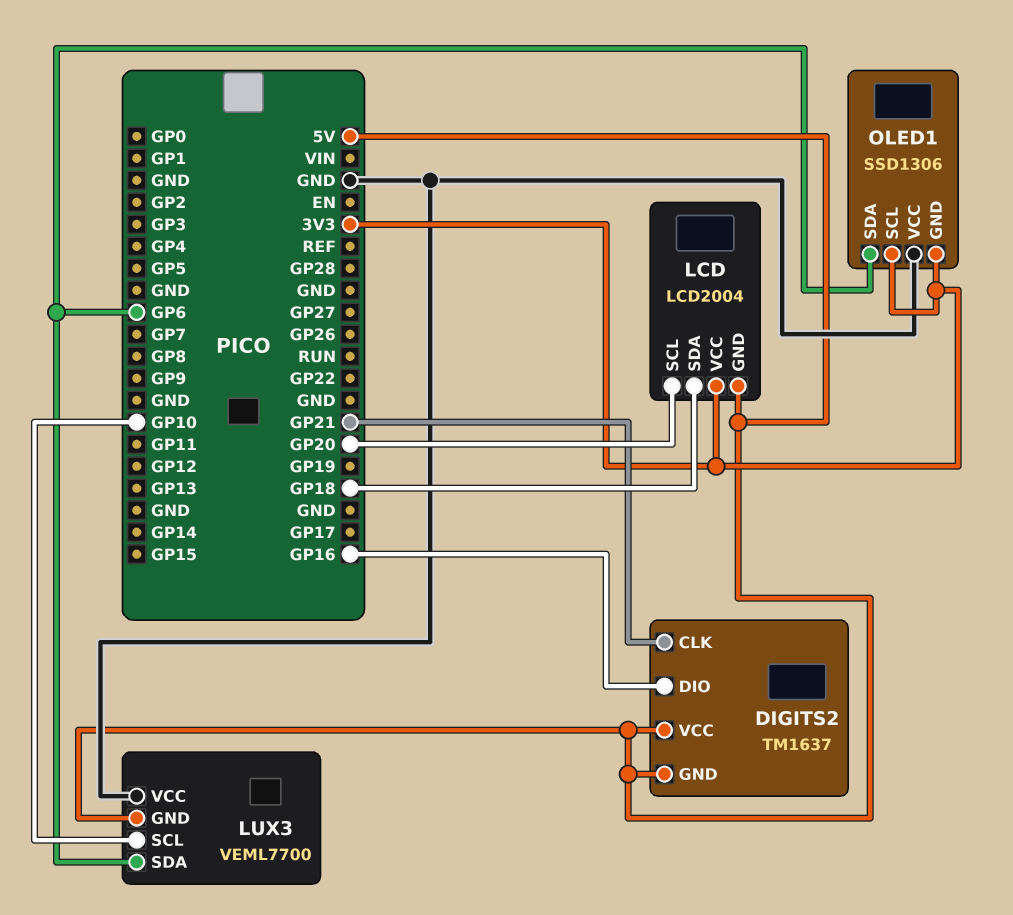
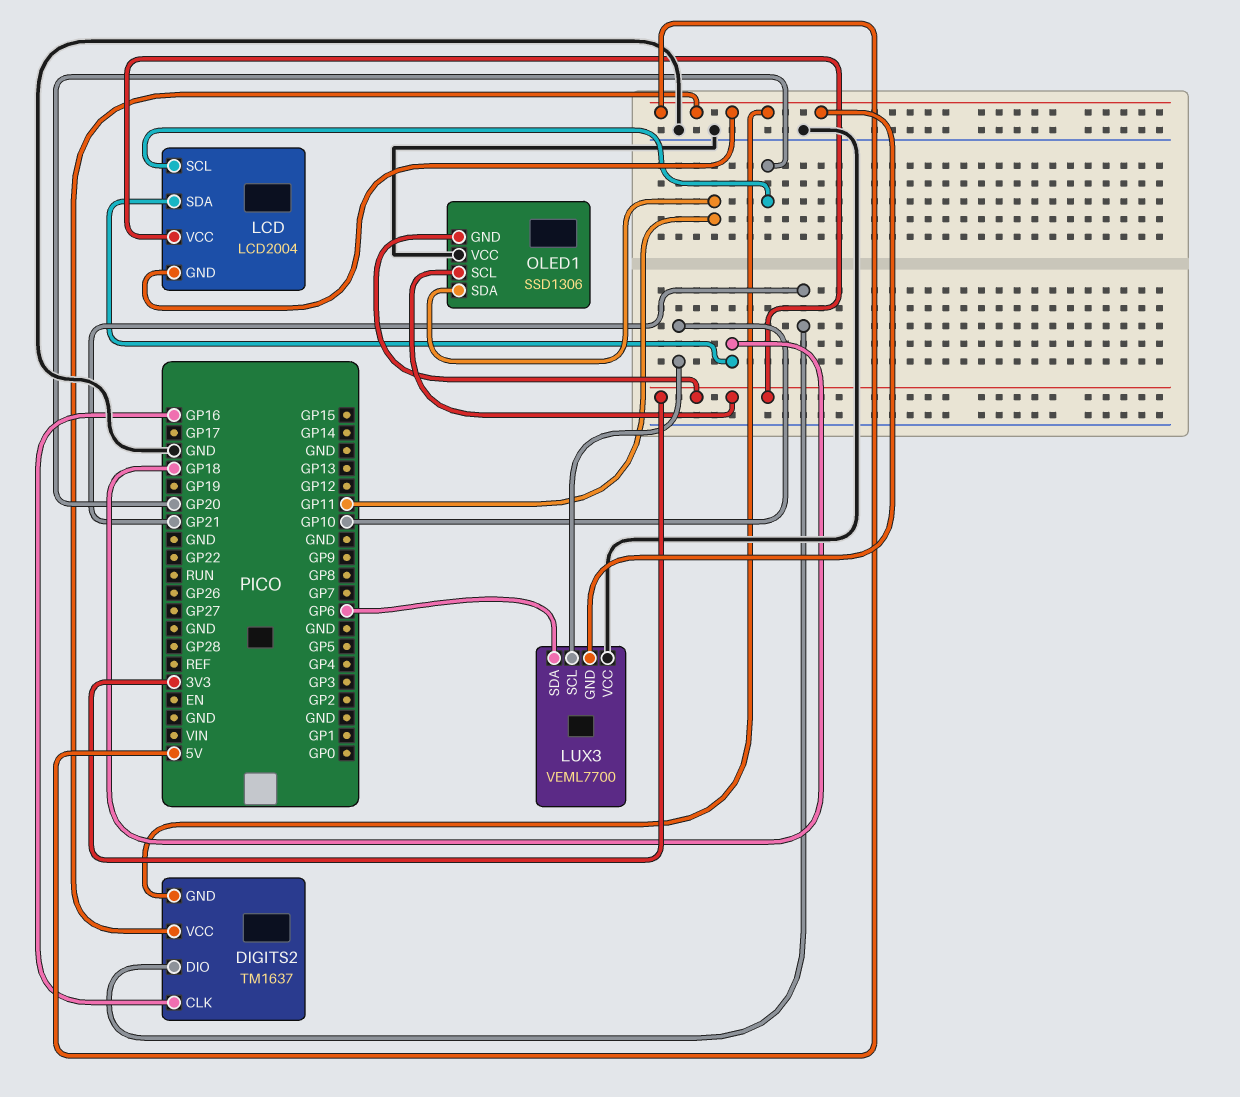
DIGITS2 pin CLK: GP21 -> GP16
DIGITS2 pin DIO: GP16 -> GP21
OLED1 pin SDA: GP6 -> GP11

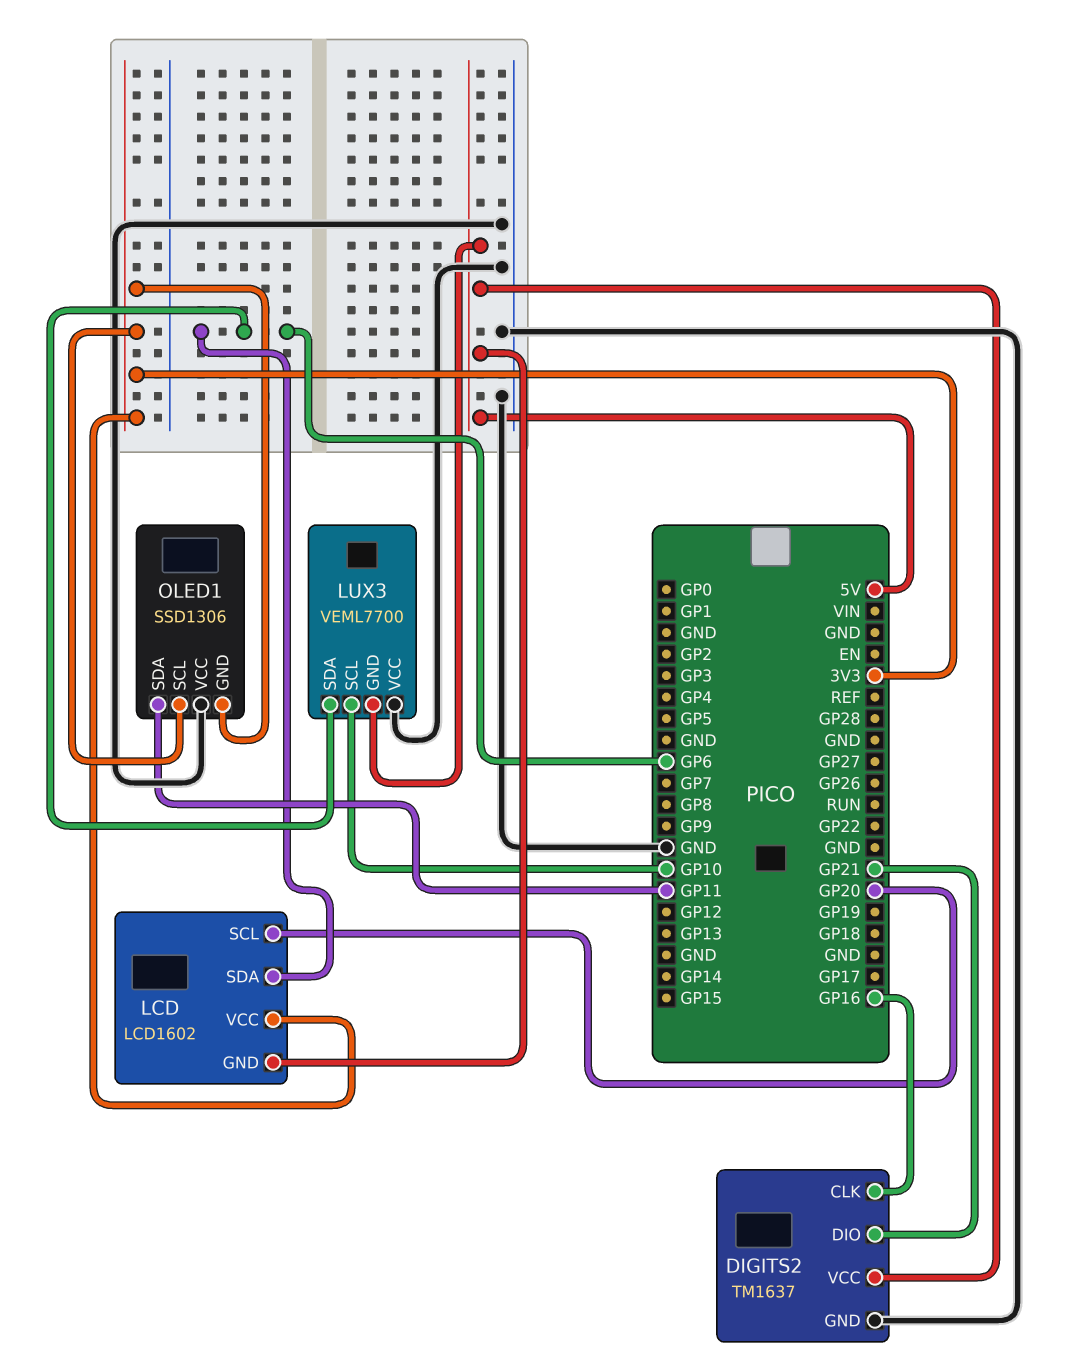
DIGITS2 pin GND: 5V -> GND
LCD: LCD2004 -> LCD1602
LCD pin SDA: GP18 -> GP6

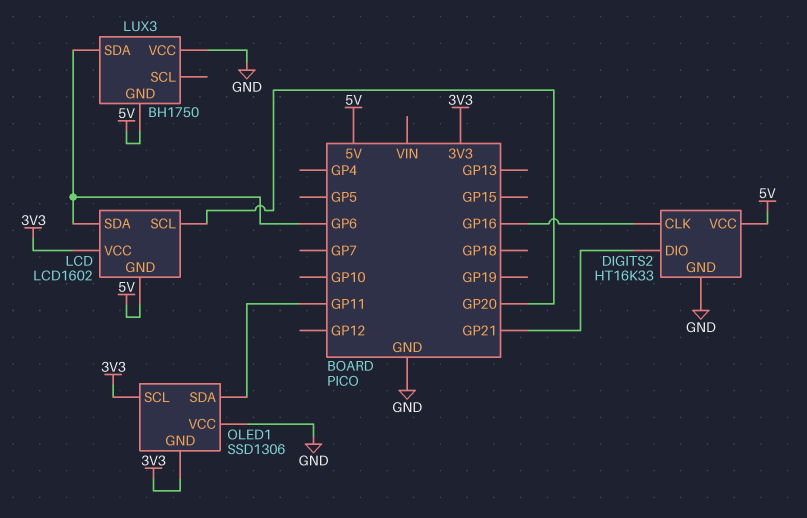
DIGITS2: TM1637 -> HT16K33
LUX3: VEML7700 -> BH1750
LUX3 pin SCL: GP10 -> none

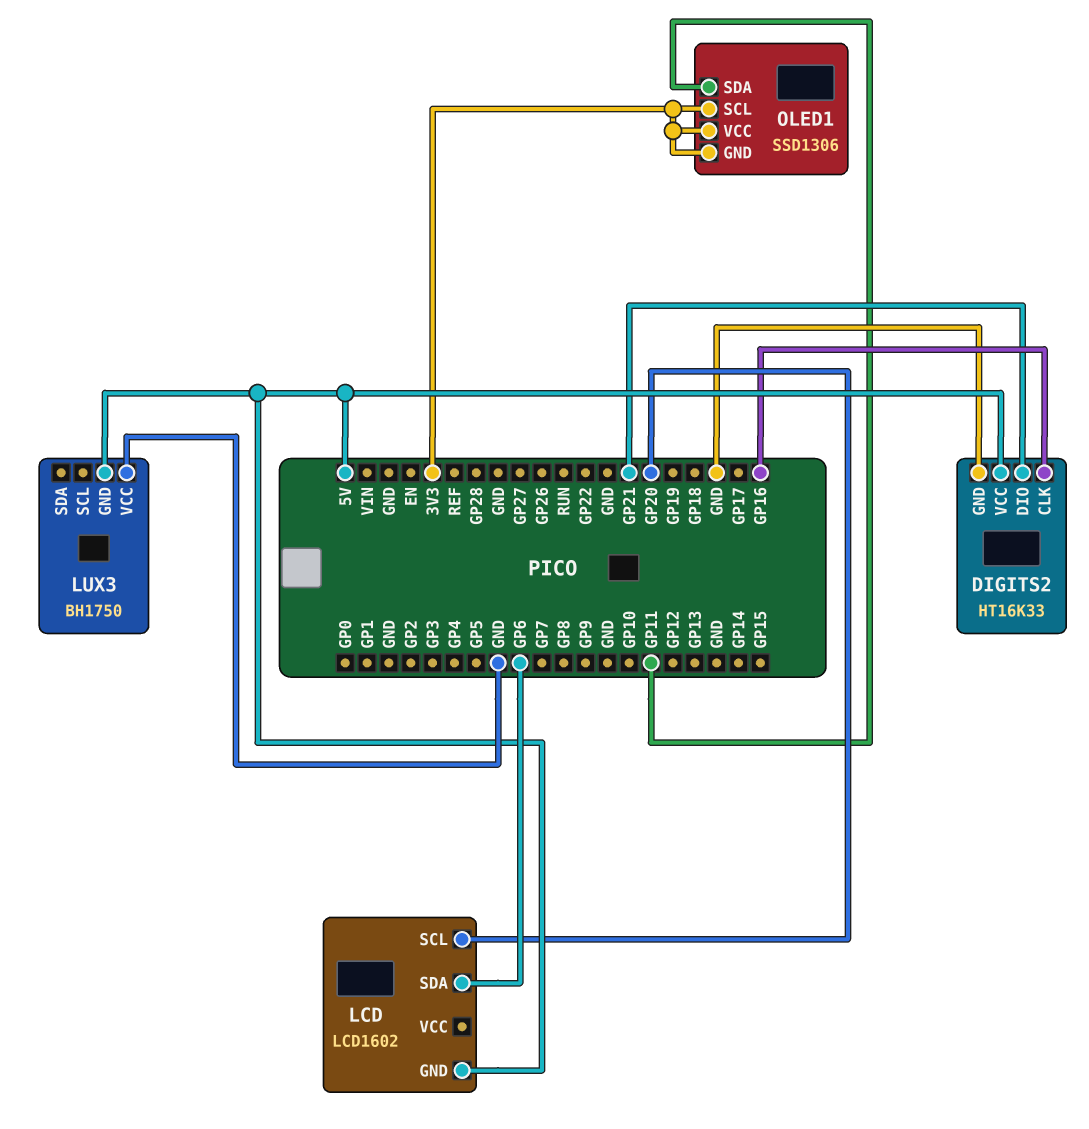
LCD pin VCC: 3V3 -> none
LUX3 pin SDA: GP6 -> none
OLED1 pin VCC: GND -> 3V3

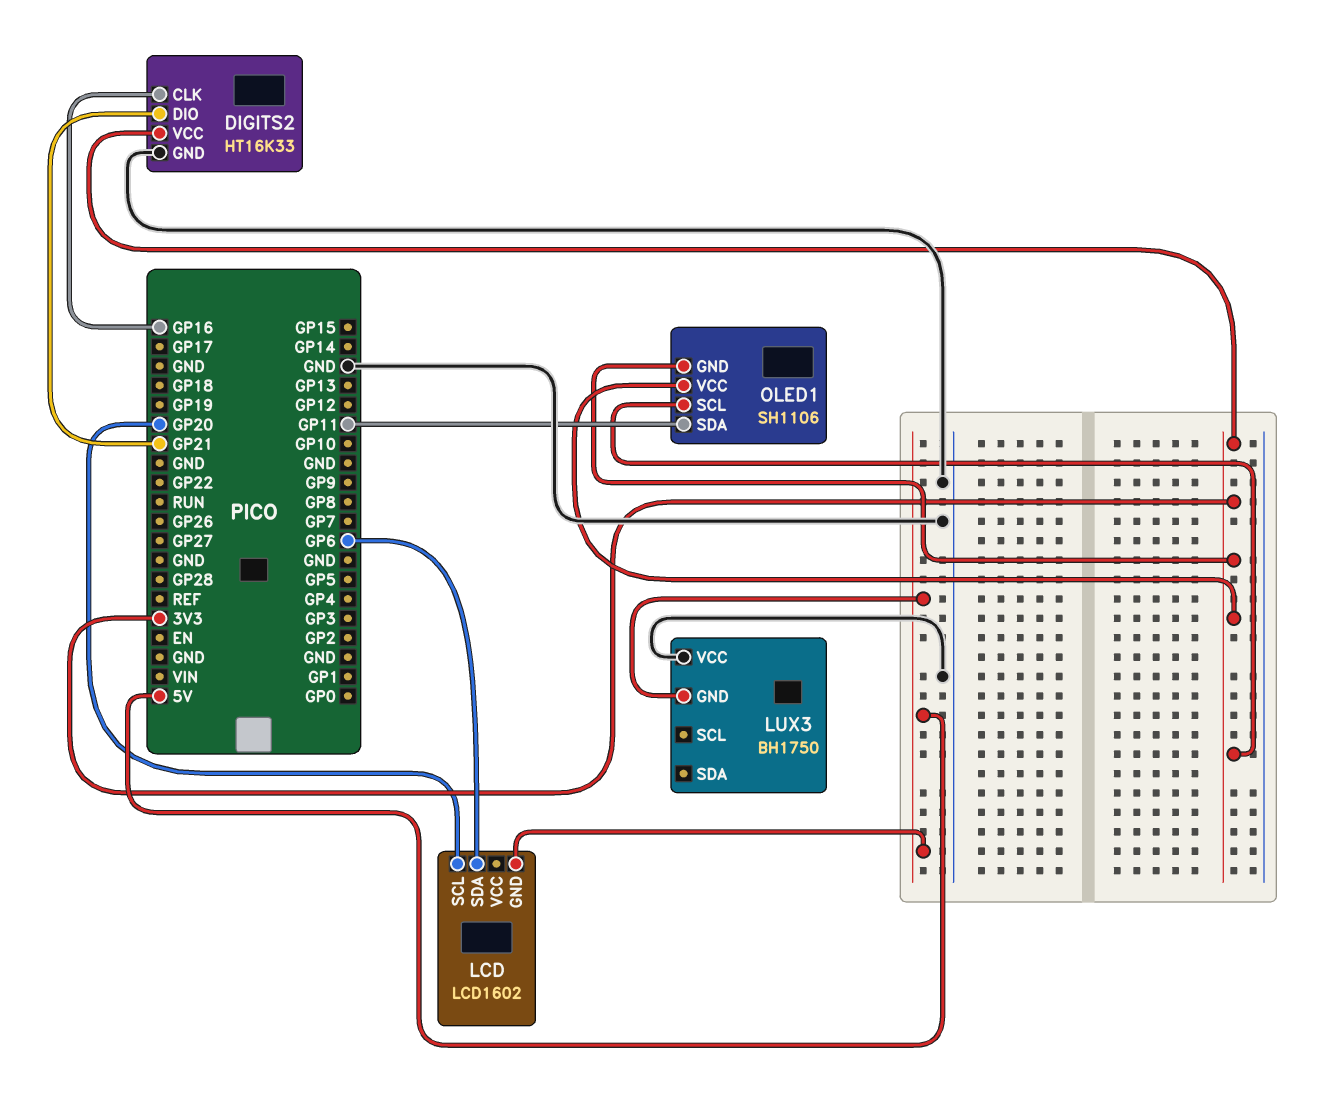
DIGITS2 pin VCC: 5V -> 3V3
OLED1: SSD1306 -> SH1106

